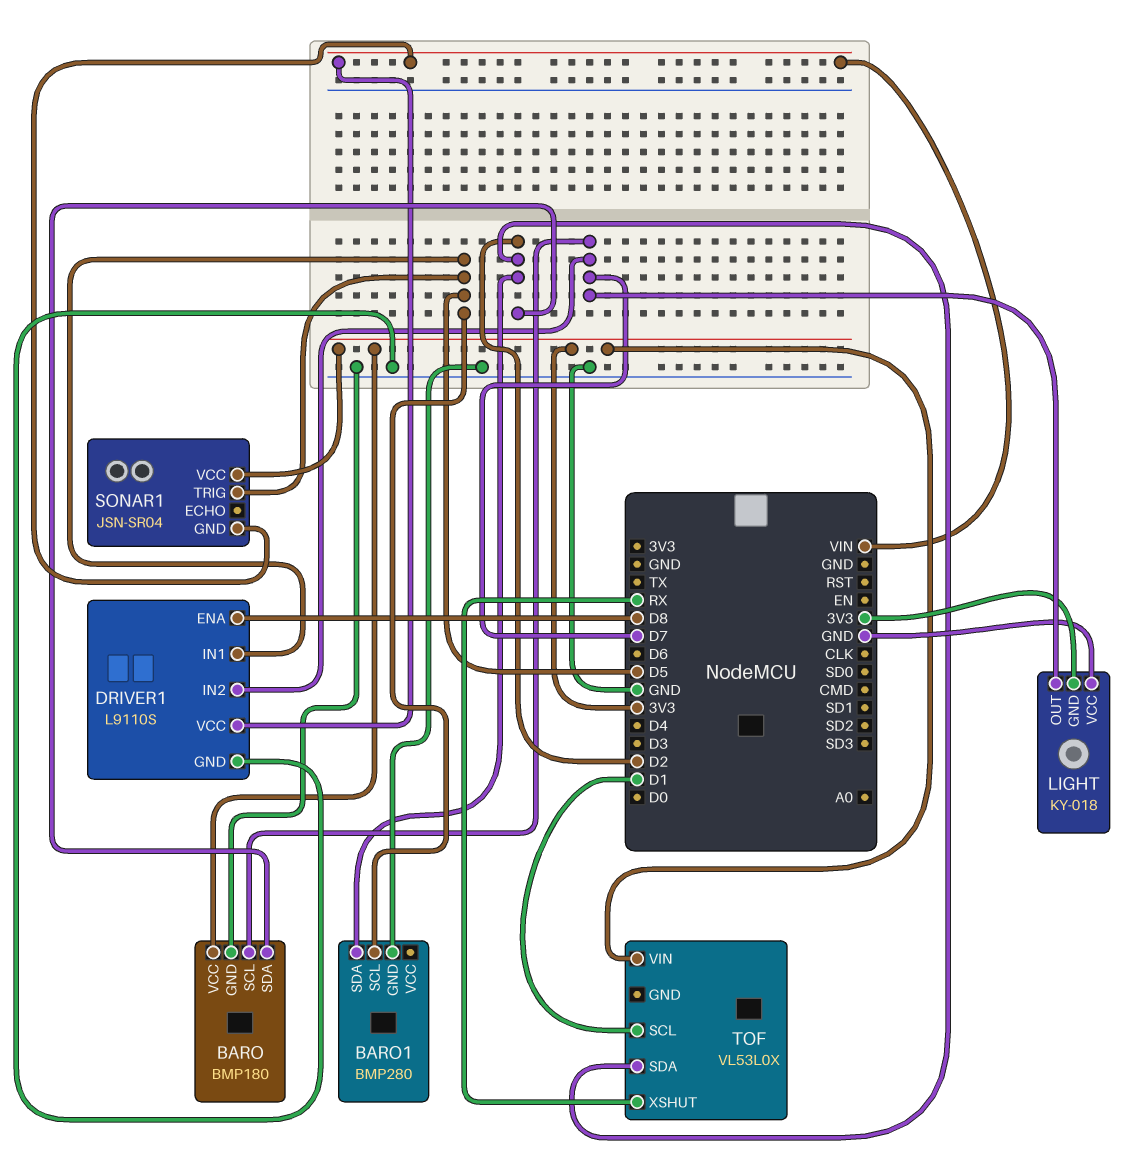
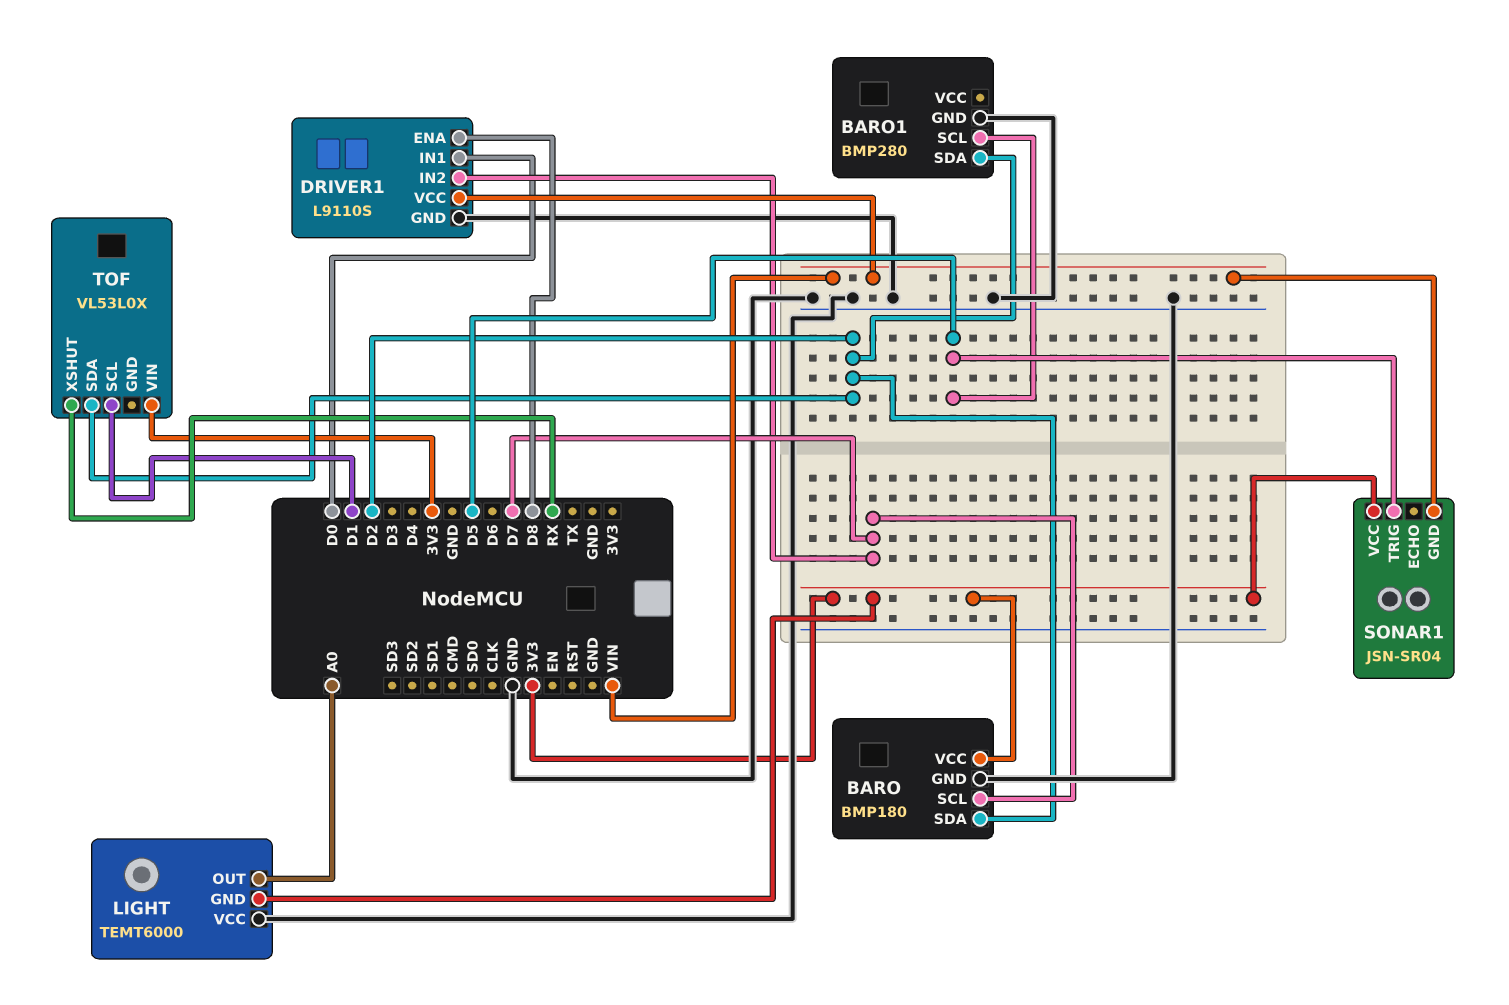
DRIVER1 pin IN1: D5 -> D0
LIGHT: KY-018 -> TEMT6000
LIGHT pin OUT: D7 -> A0

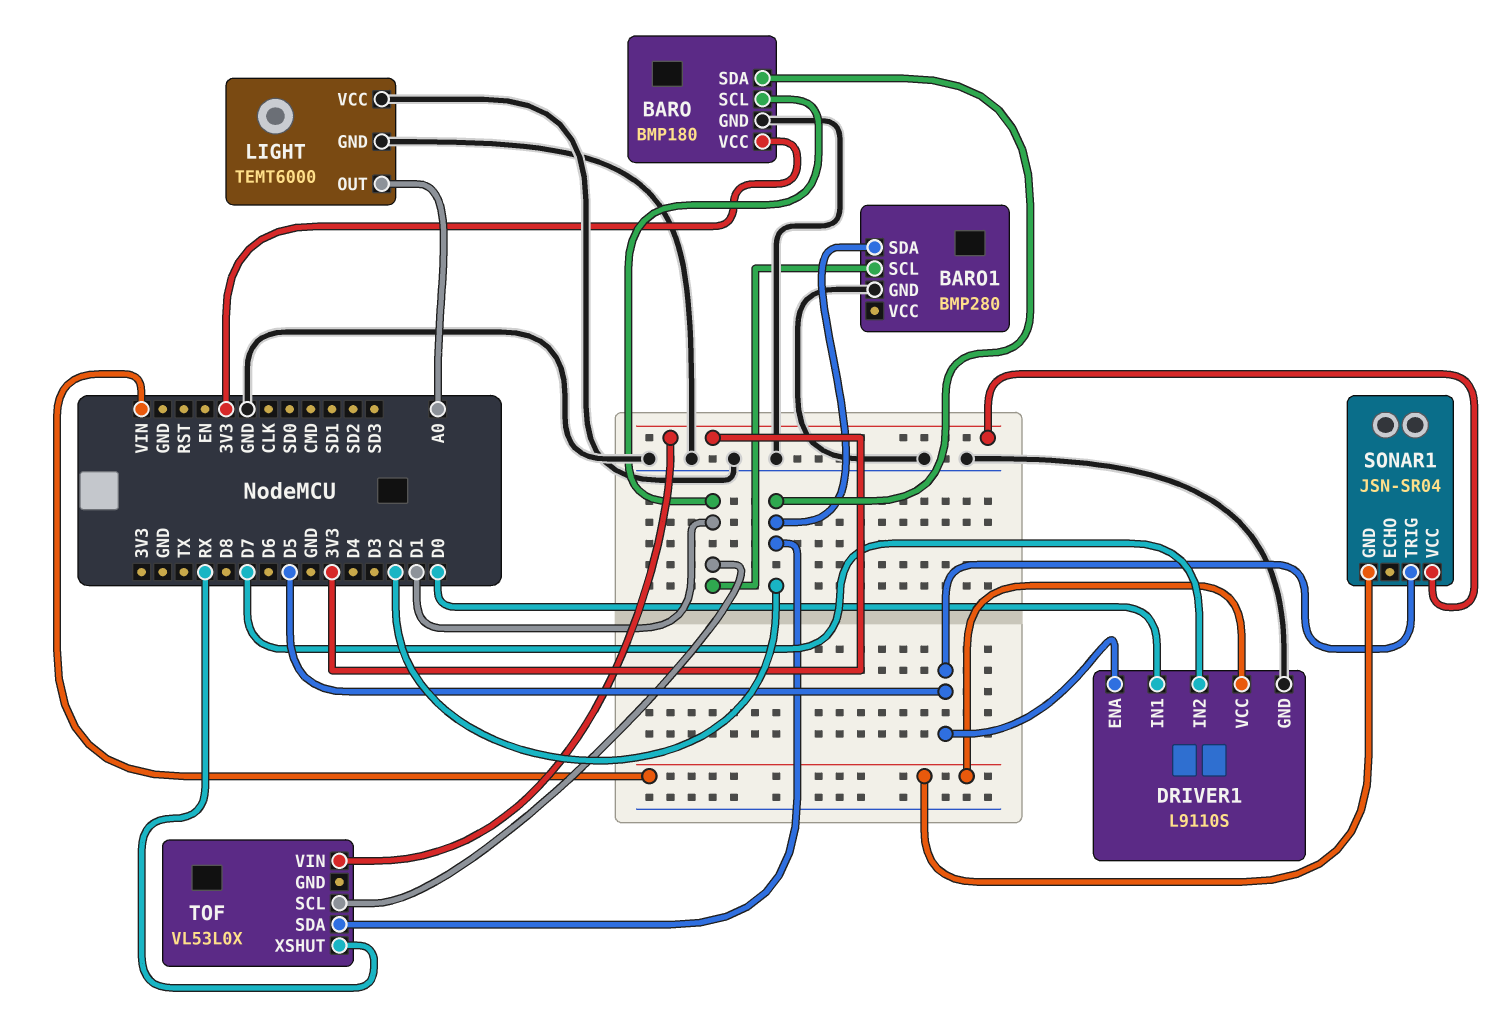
BARO pin SCL: D7 -> D1
BARO1 pin SCL: D5 -> D1
DRIVER1 pin ENA: D8 -> D5
LIGHT pin GND: 3V3 -> GND

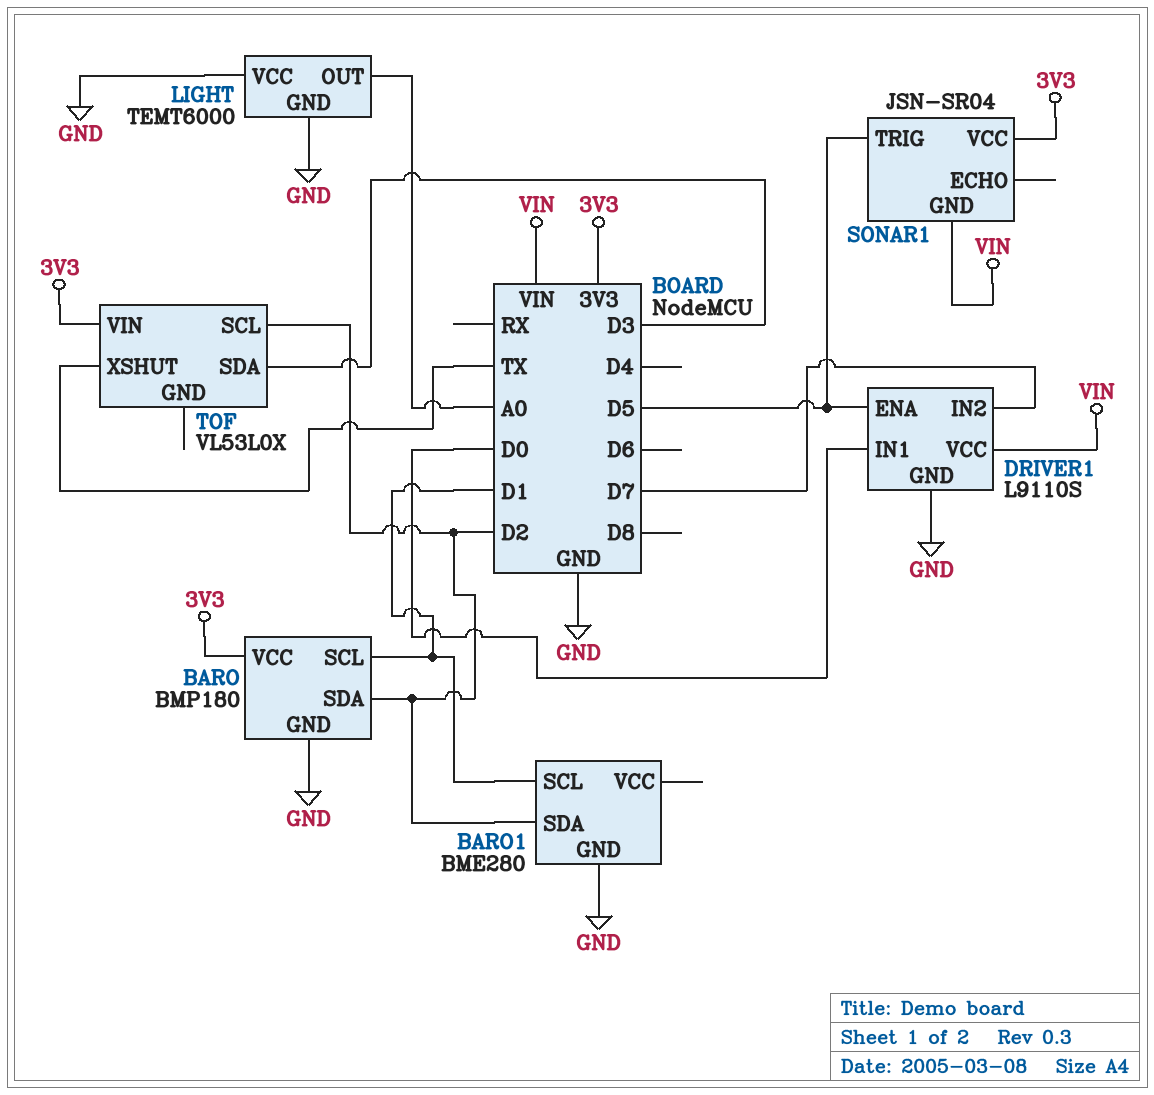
BARO1: BMP280 -> BME280
TOF pin SCL: D1 -> D2
TOF pin SDA: D2 -> D3
TOF pin XSHUT: RX -> TX

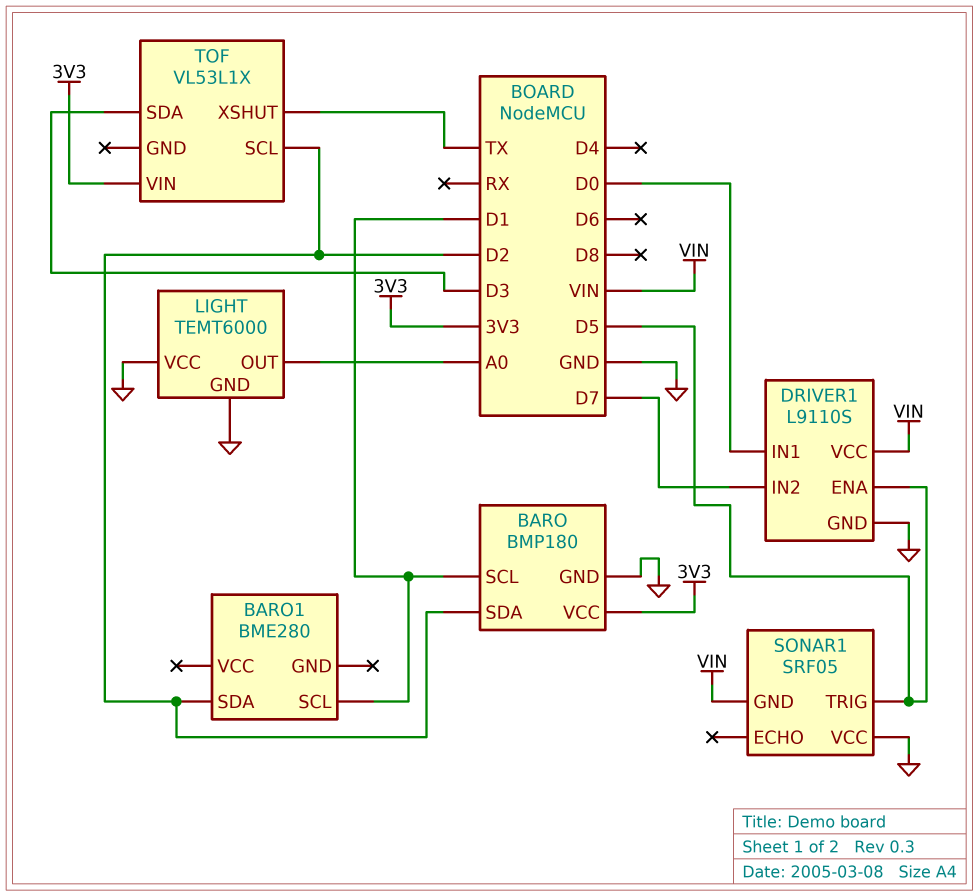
BARO1 pin GND: GND -> none
SONAR1: JSN-SR04 -> SRF05
SONAR1 pin VCC: 3V3 -> GND
TOF: VL53L0X -> VL53L1X

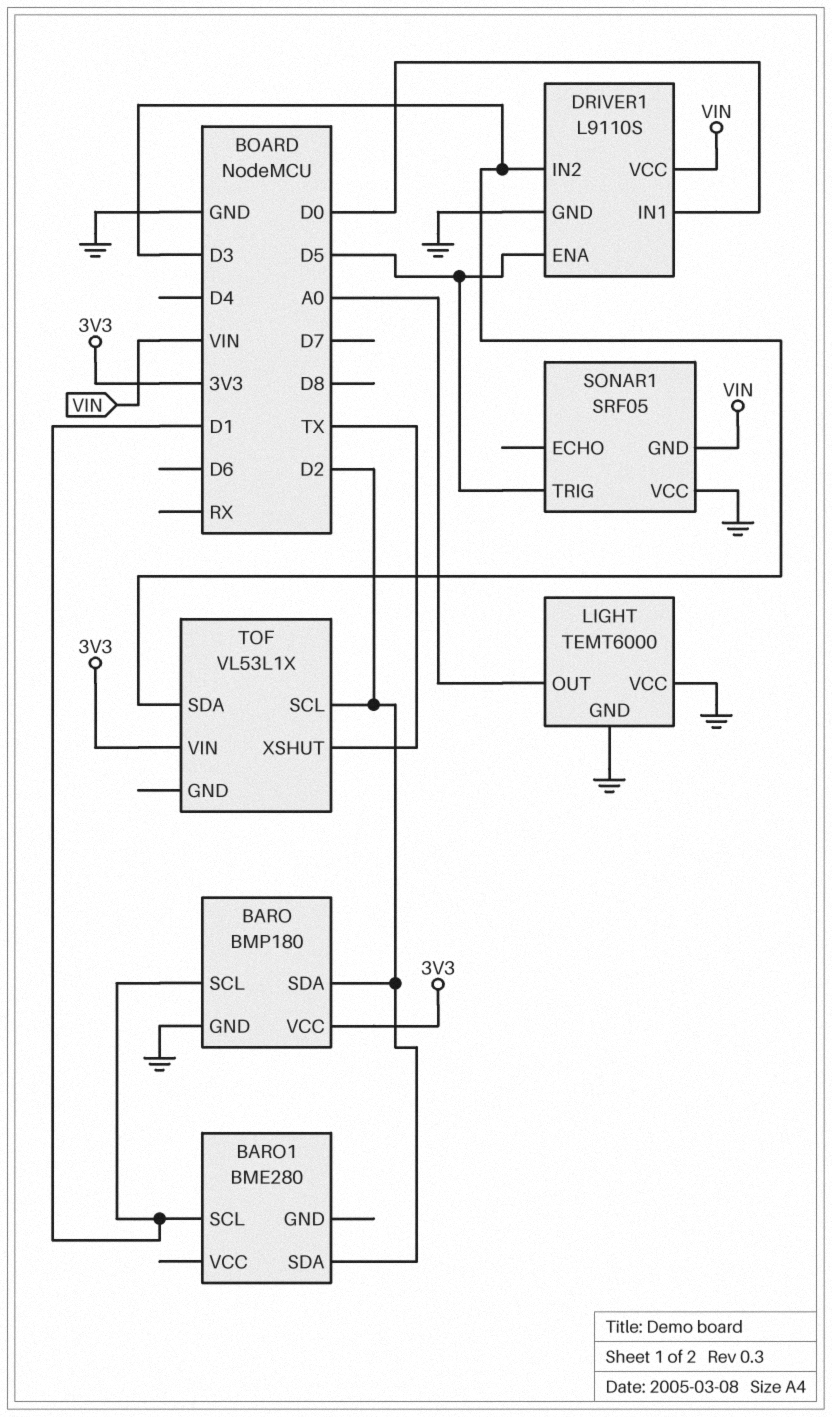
DRIVER1 pin IN2: D7 -> D3

